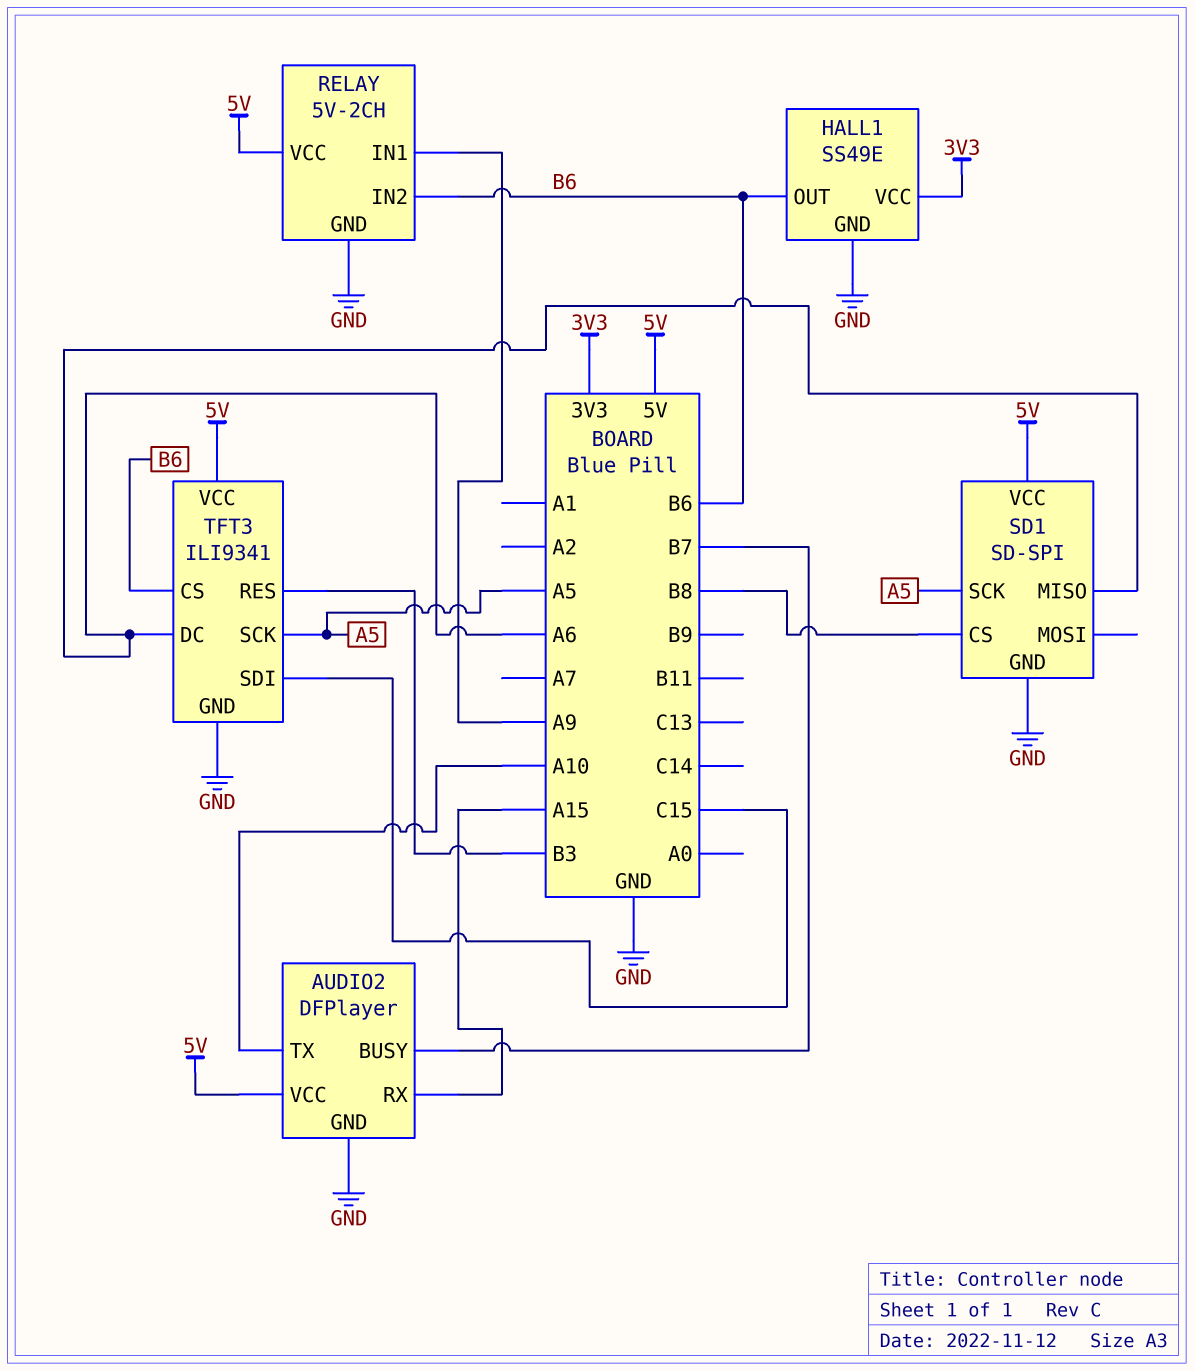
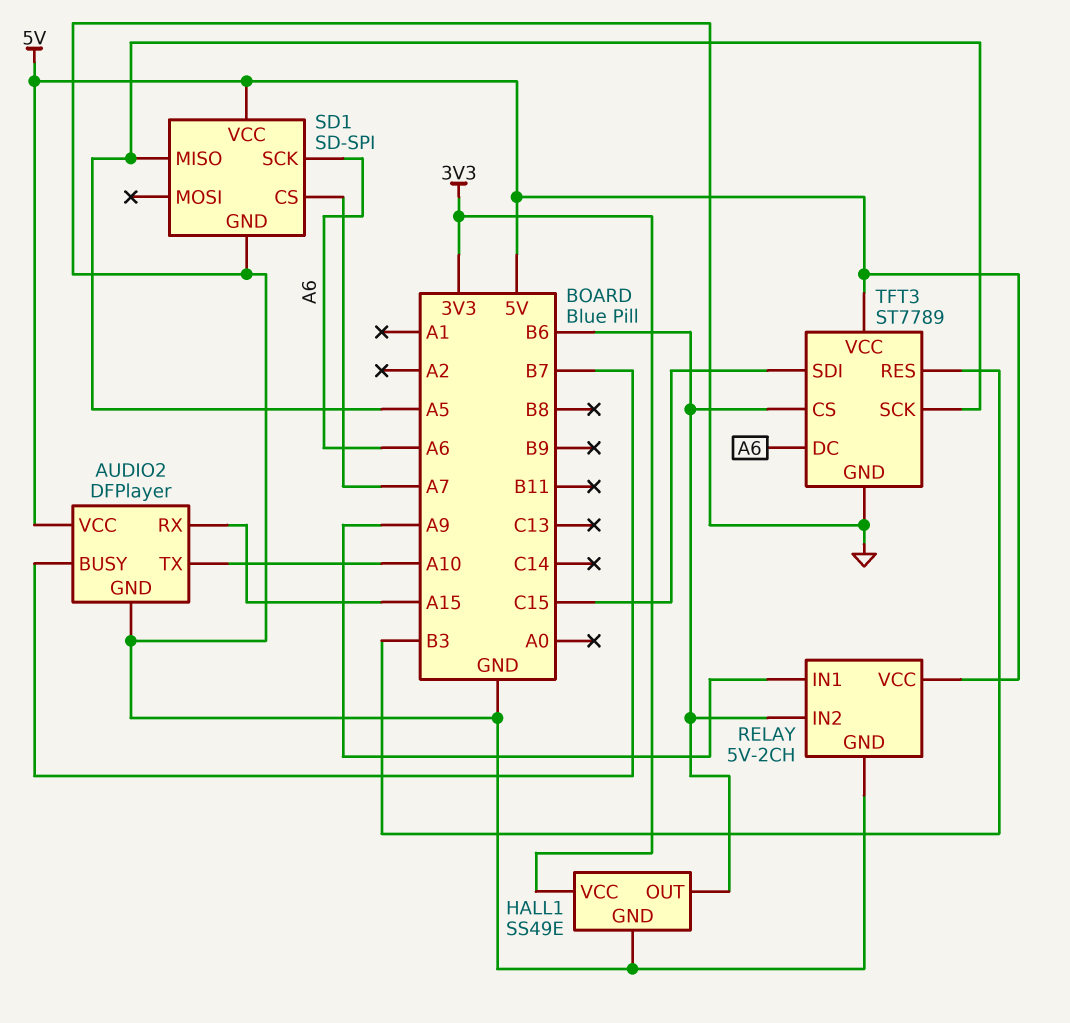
SD1 pin CS: B8 -> A7
SD1 pin MISO: A6 -> A5
SD1 pin SCK: A5 -> A6
TFT3: ILI9341 -> ST7789

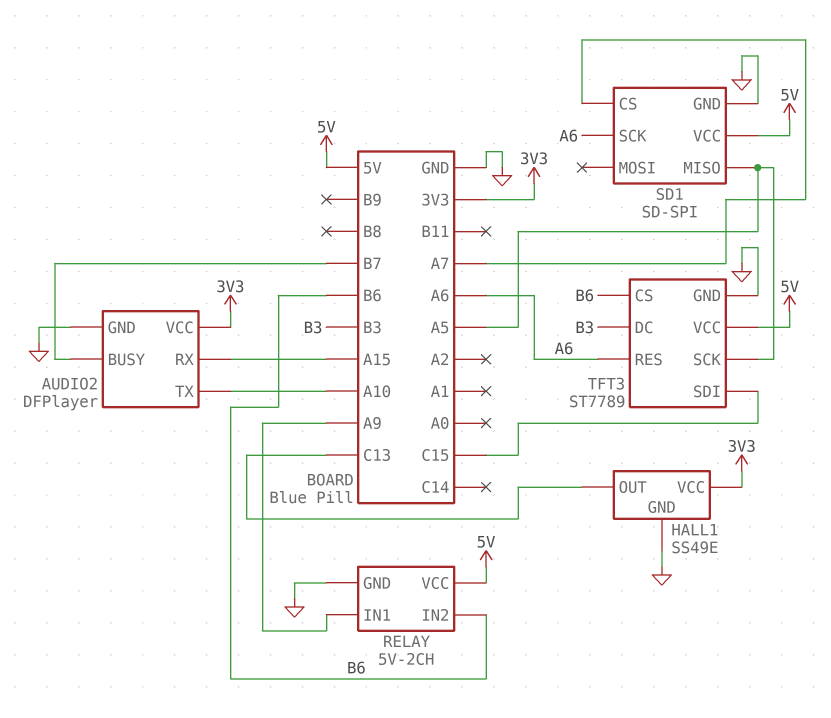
AUDIO2 pin VCC: 5V -> 3V3
HALL1 pin OUT: B6 -> C13
TFT3 pin DC: A6 -> B3
TFT3 pin RES: B3 -> A6

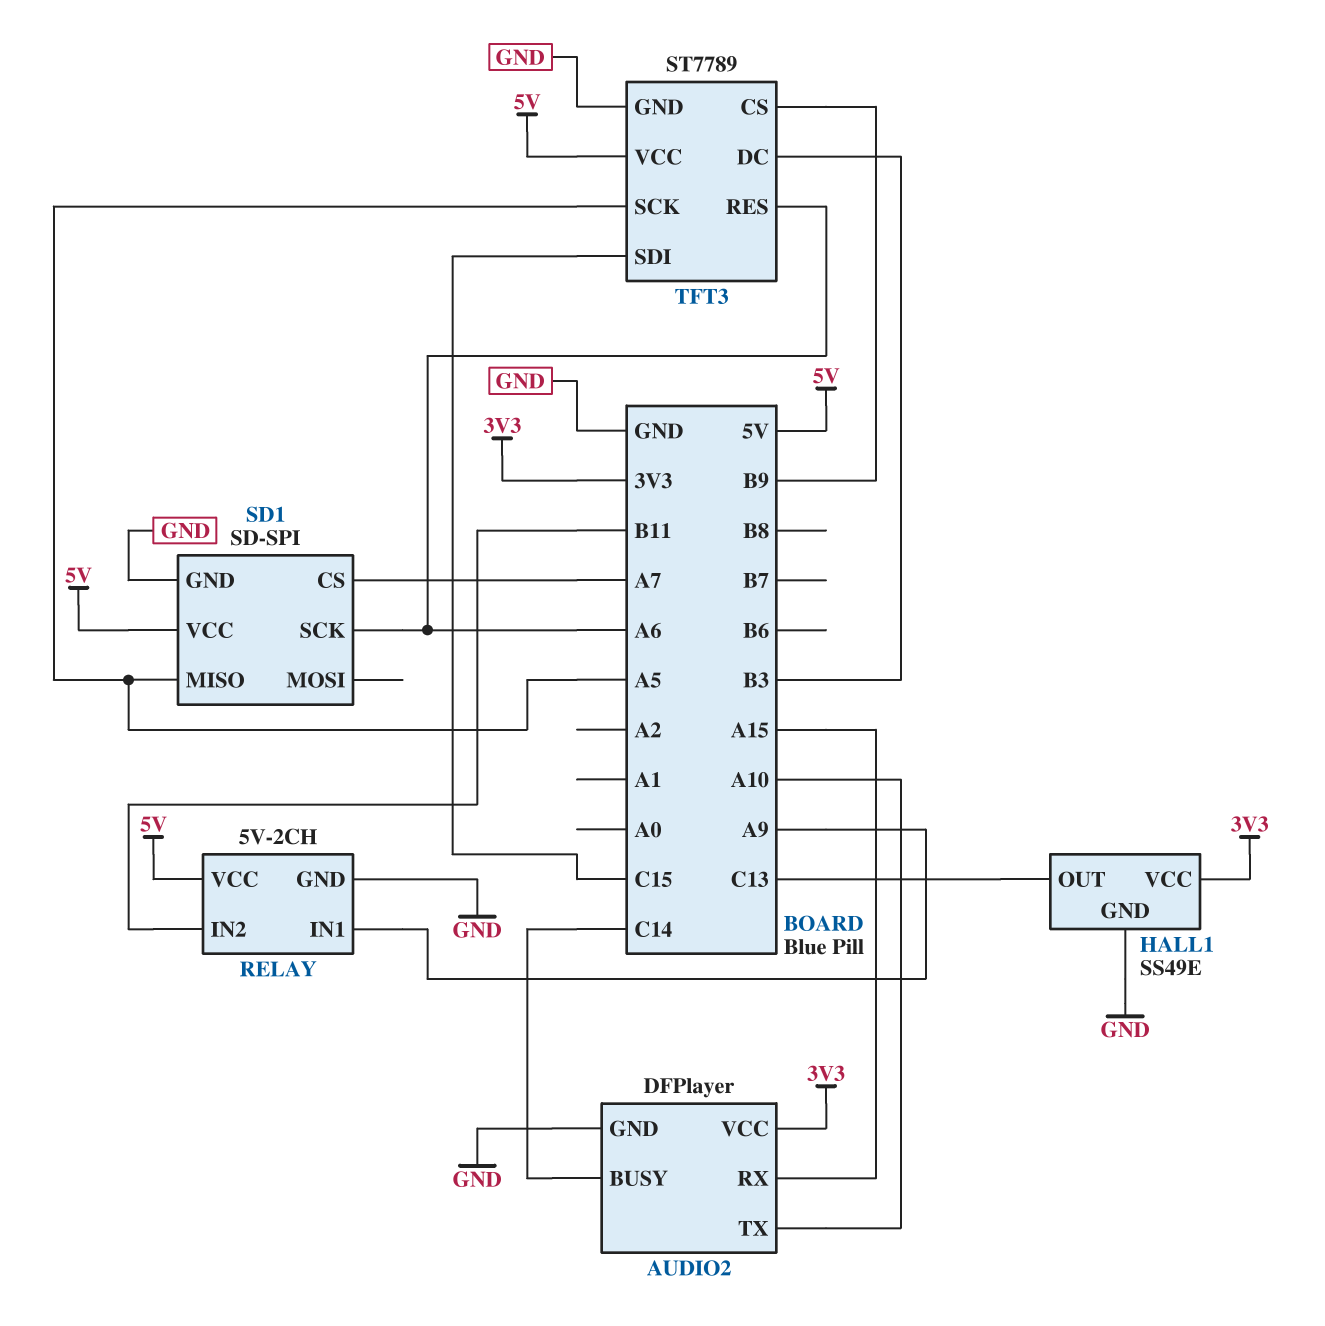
AUDIO2 pin BUSY: B7 -> C14
RELAY pin IN2: B6 -> B11
TFT3 pin CS: B6 -> B9

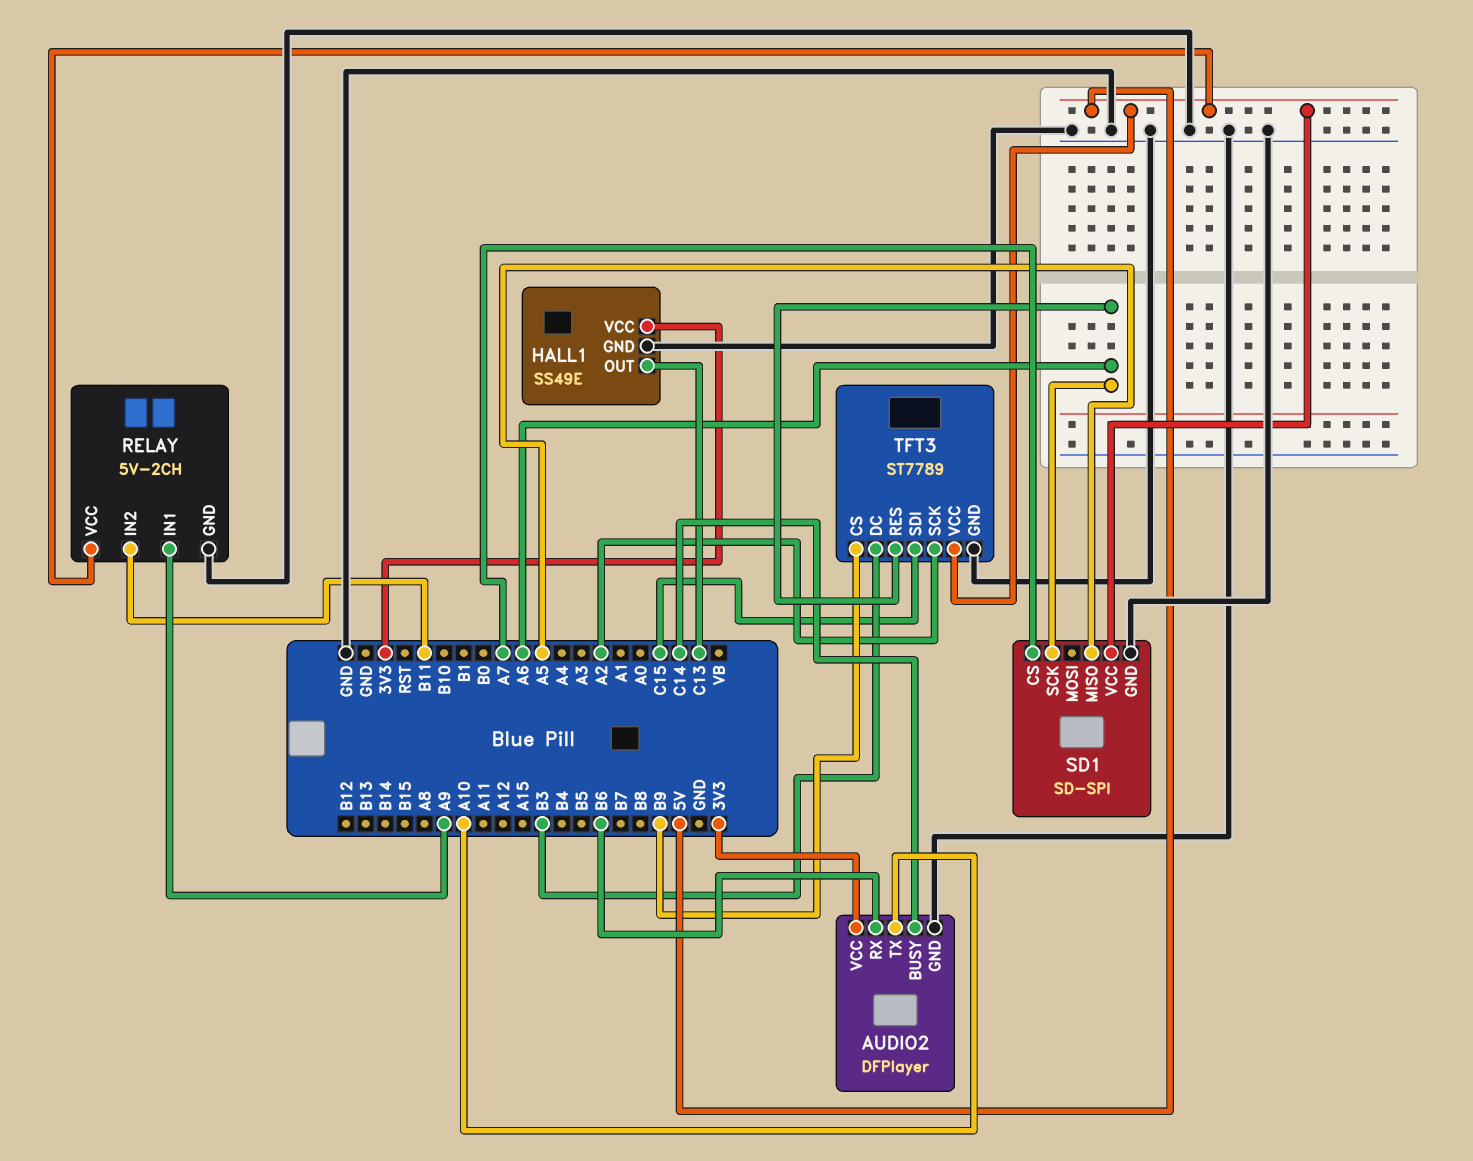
AUDIO2 pin RX: A15 -> B6
TFT3 pin SCK: A5 -> A2

